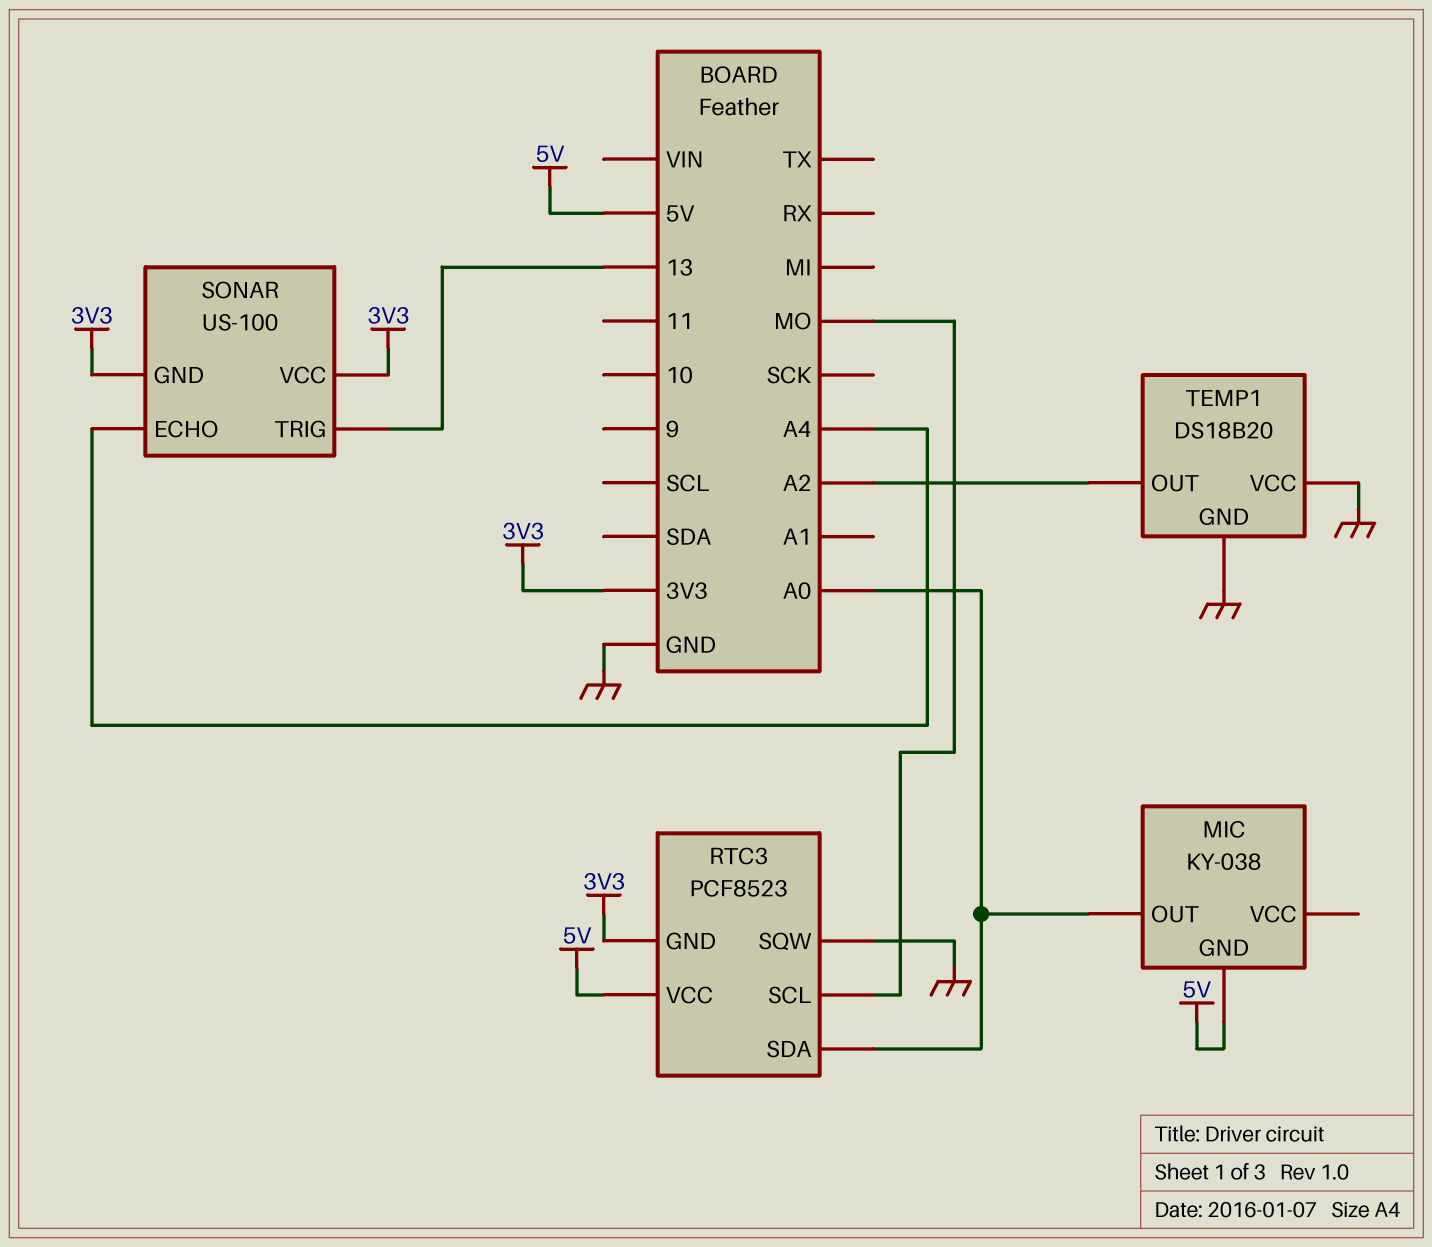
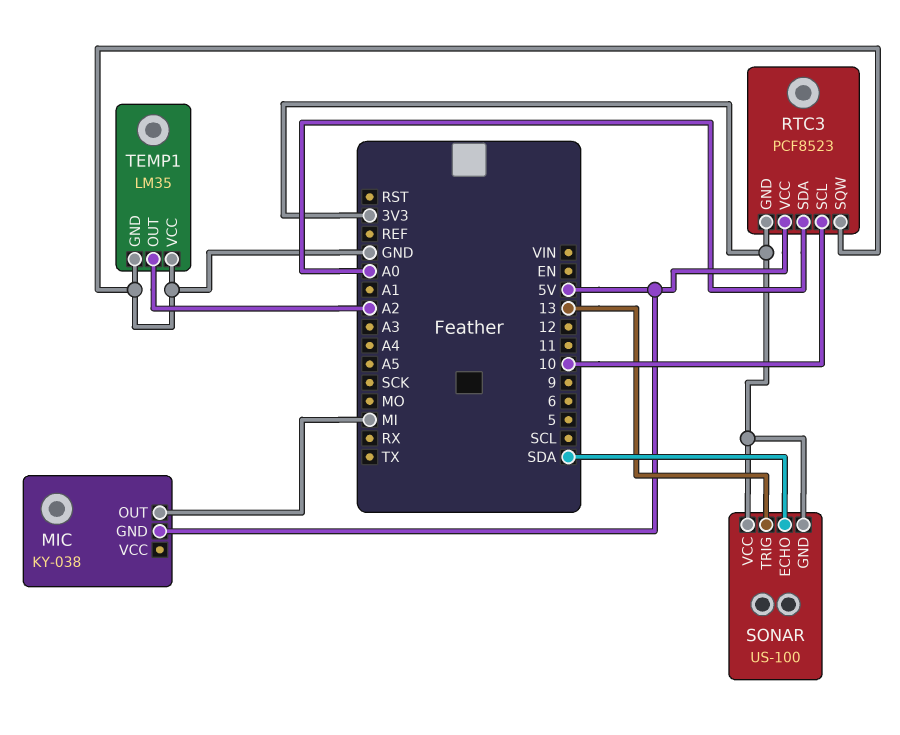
MIC pin OUT: A0 -> MI
RTC3 pin SCL: MO -> 10
SONAR pin ECHO: A4 -> SDA
TEMP1: DS18B20 -> LM35

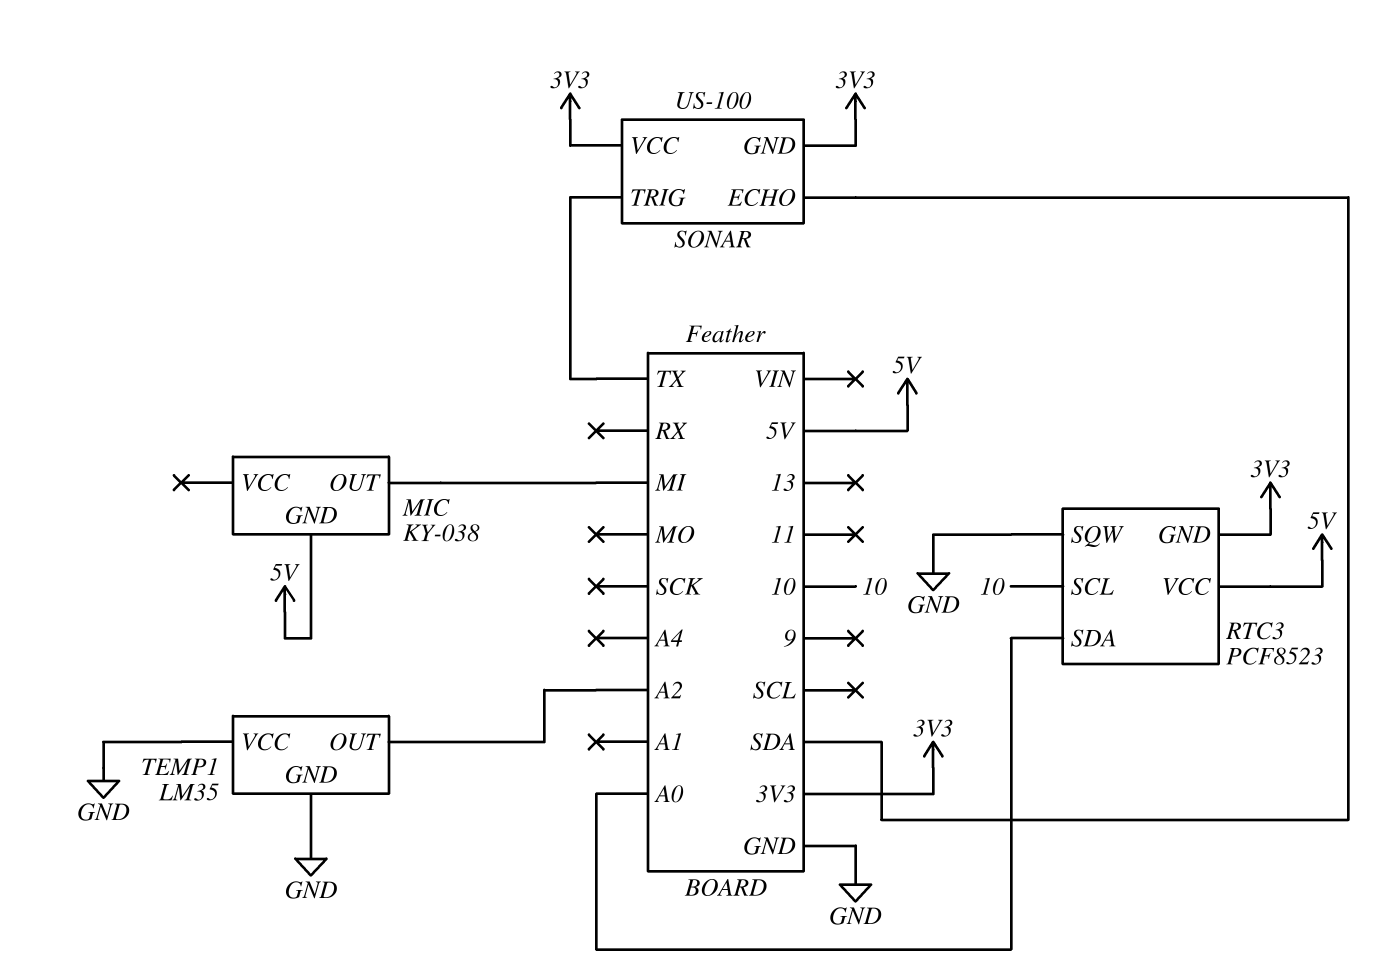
SONAR pin TRIG: 13 -> TX

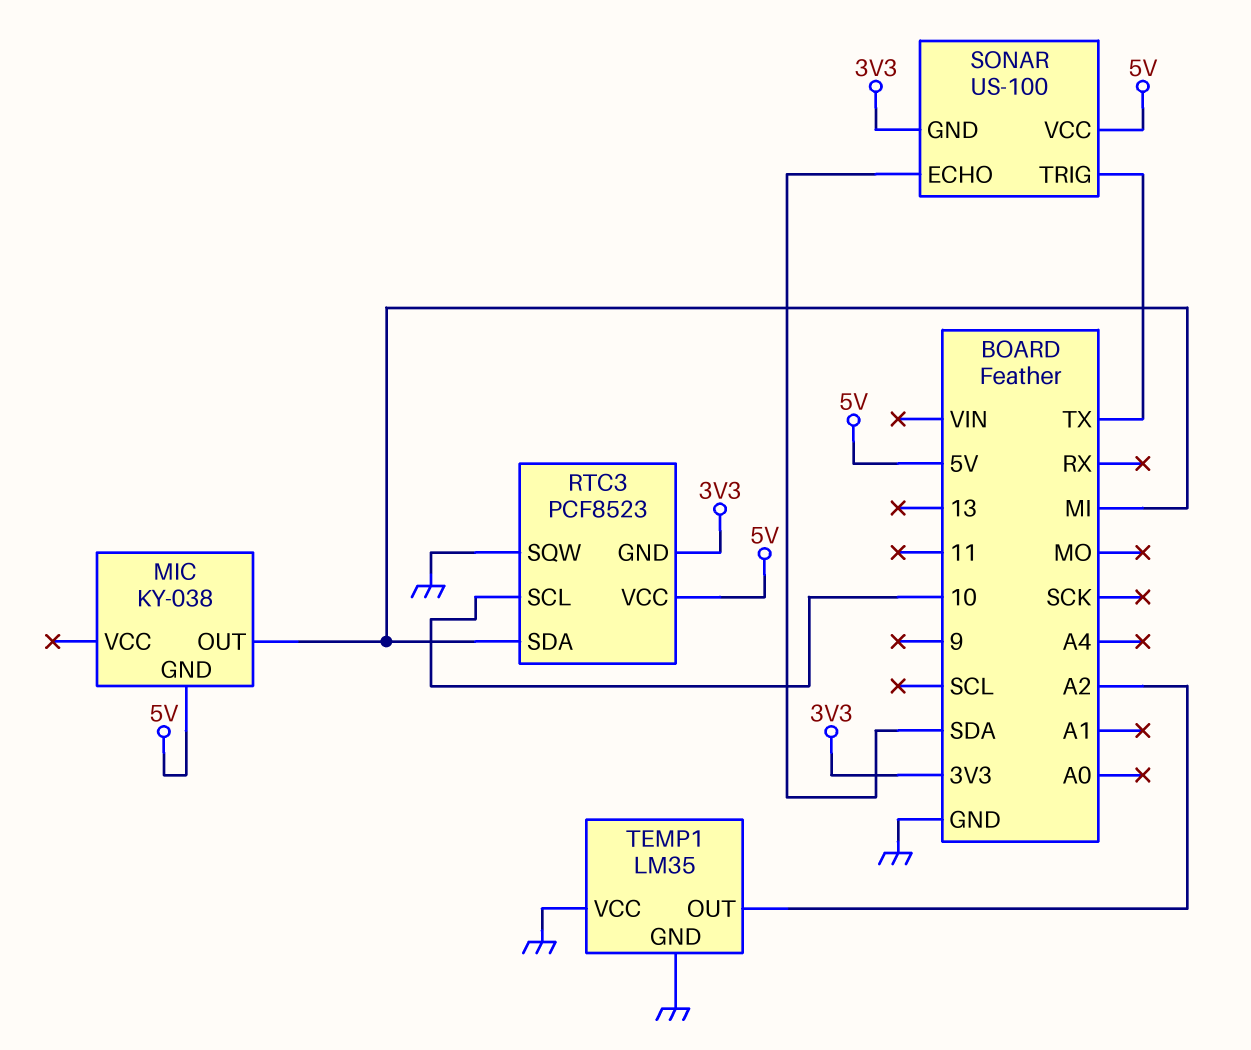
RTC3 pin SDA: A0 -> MI
SONAR pin VCC: 3V3 -> 5V

